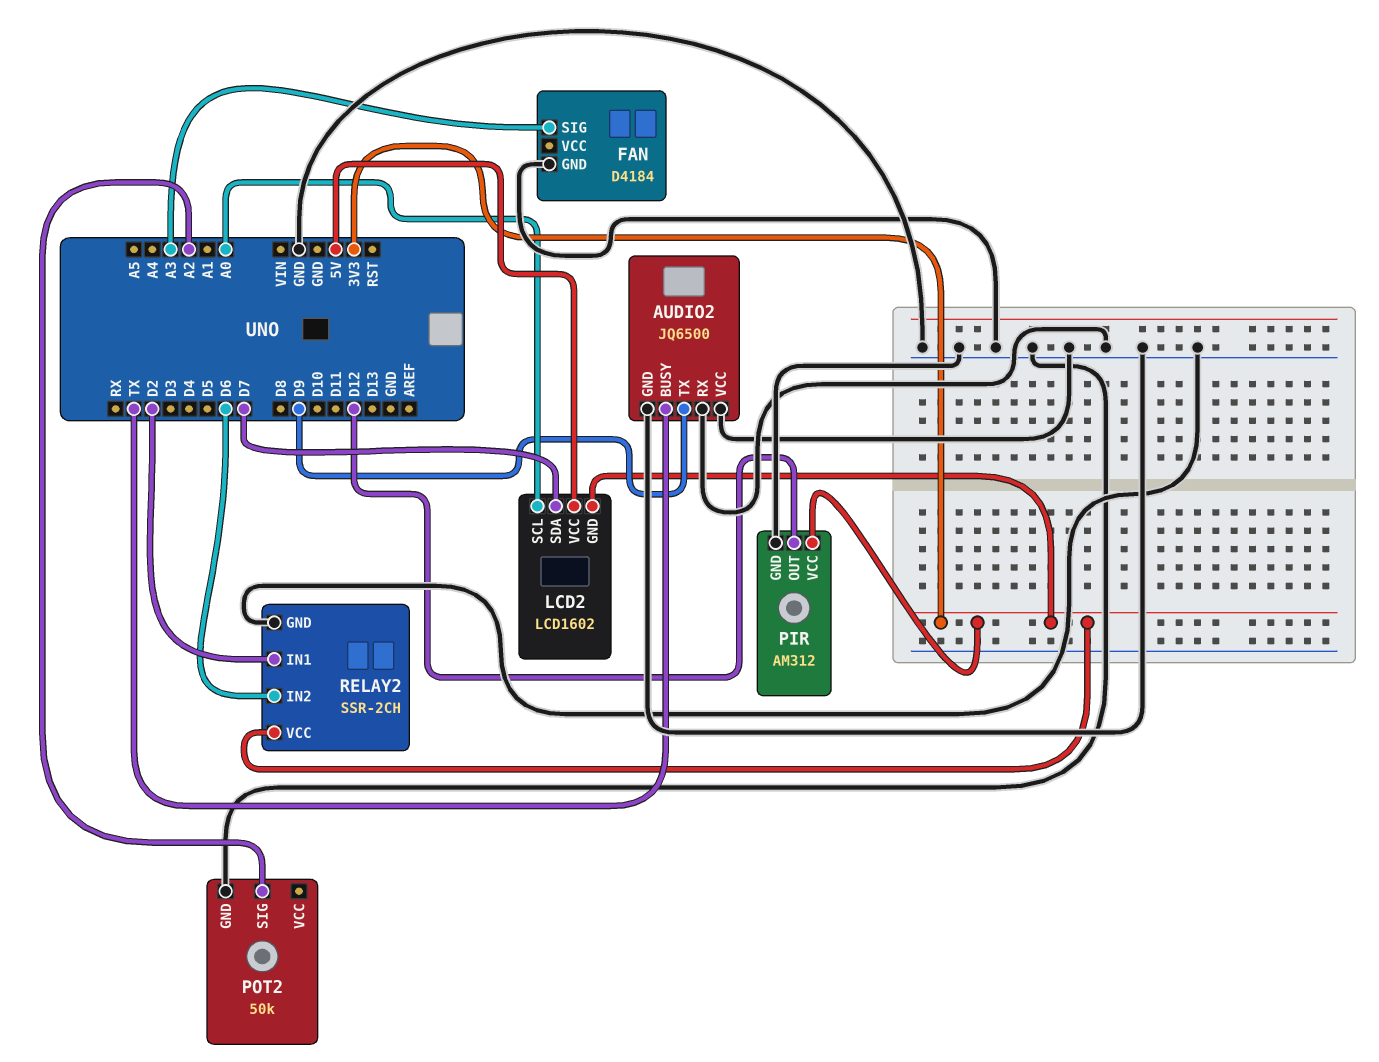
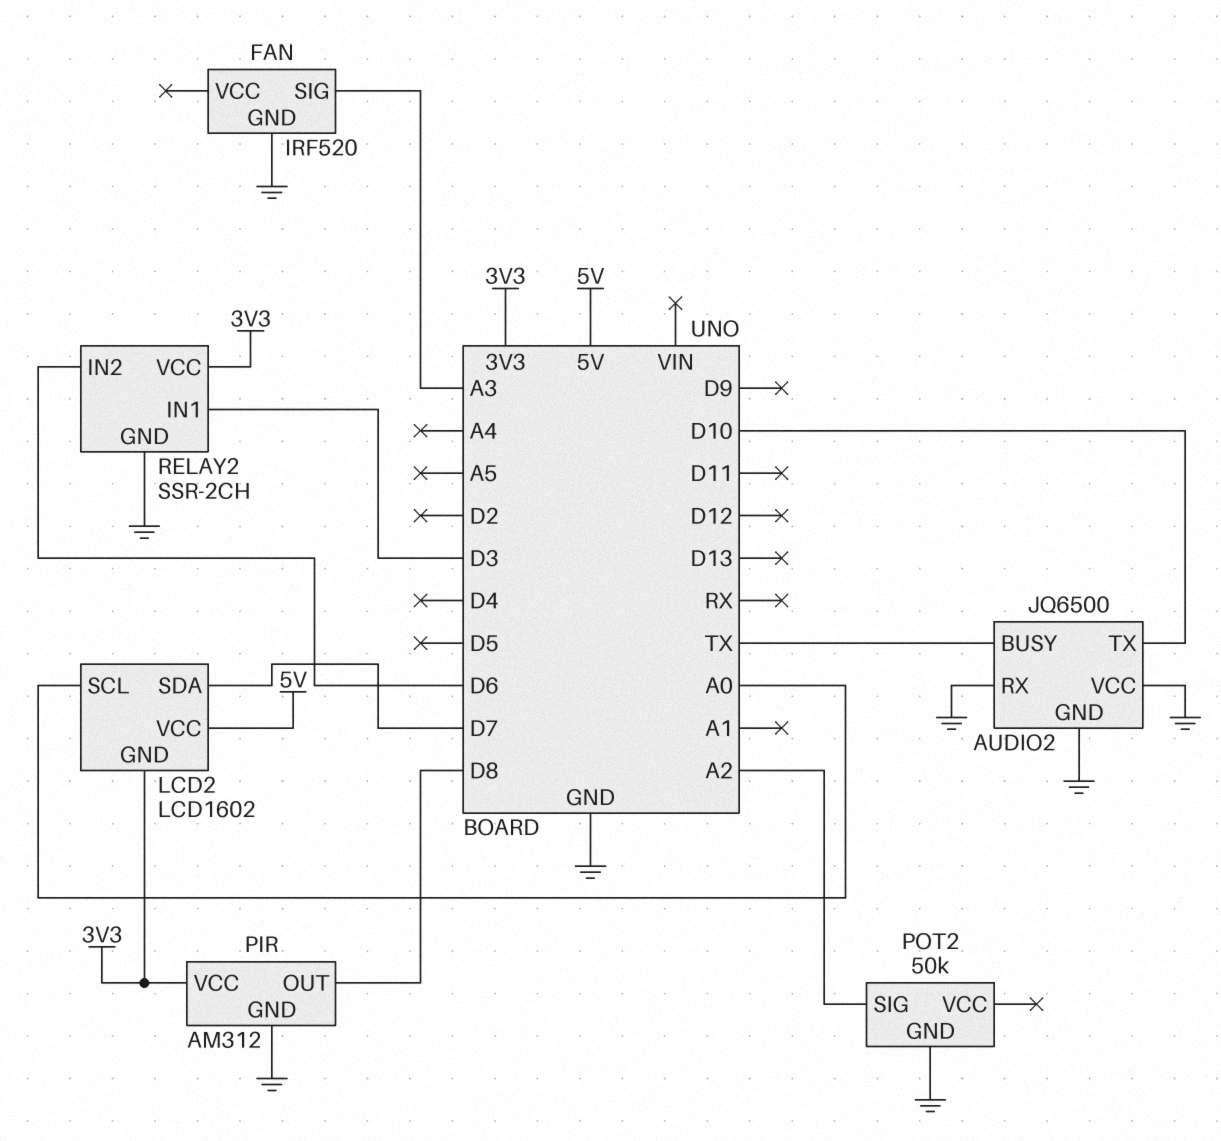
AUDIO2 pin TX: D9 -> D10
FAN: D4184 -> IRF520
PIR pin OUT: D12 -> D8
RELAY2 pin IN1: D2 -> D3

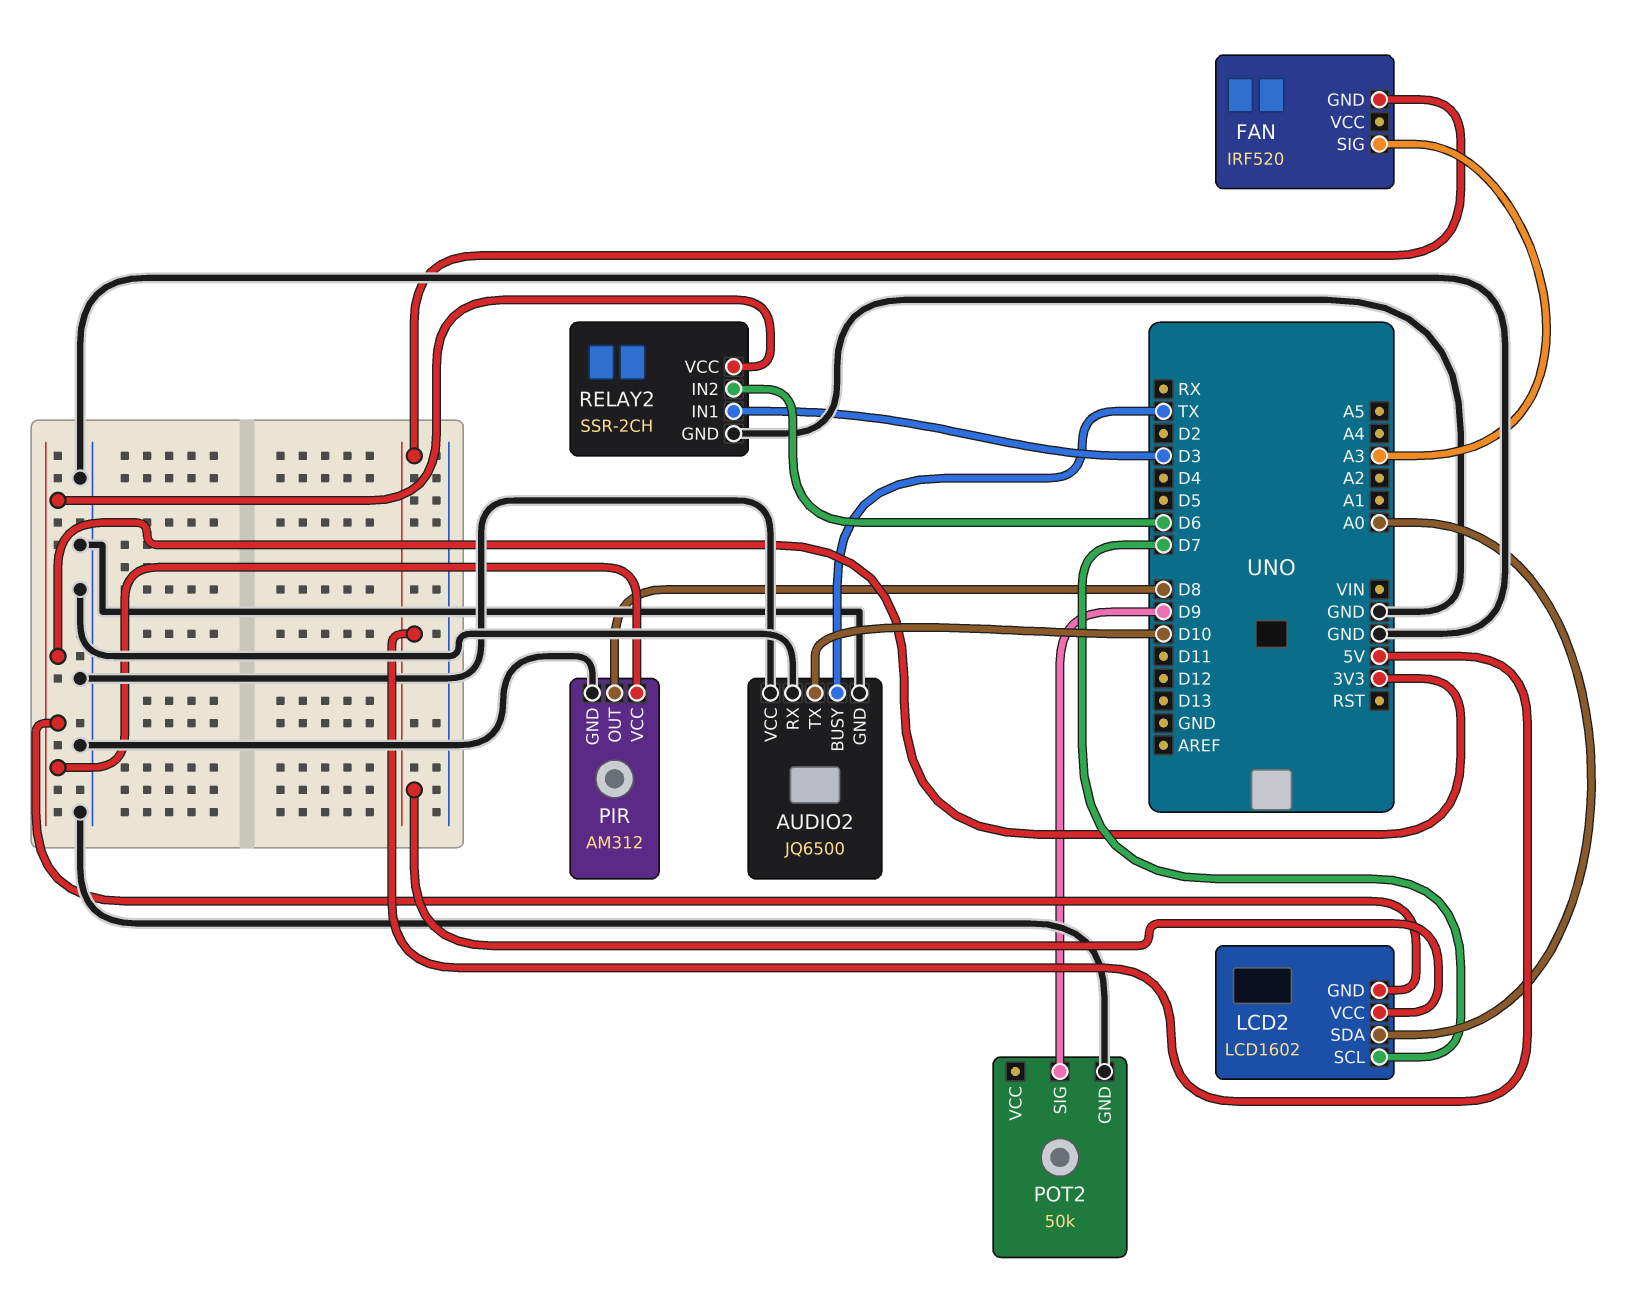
FAN pin GND: GND -> 5V
LCD2 pin SCL: A0 -> D7
LCD2 pin SDA: D7 -> A0
POT2 pin SIG: A2 -> D9

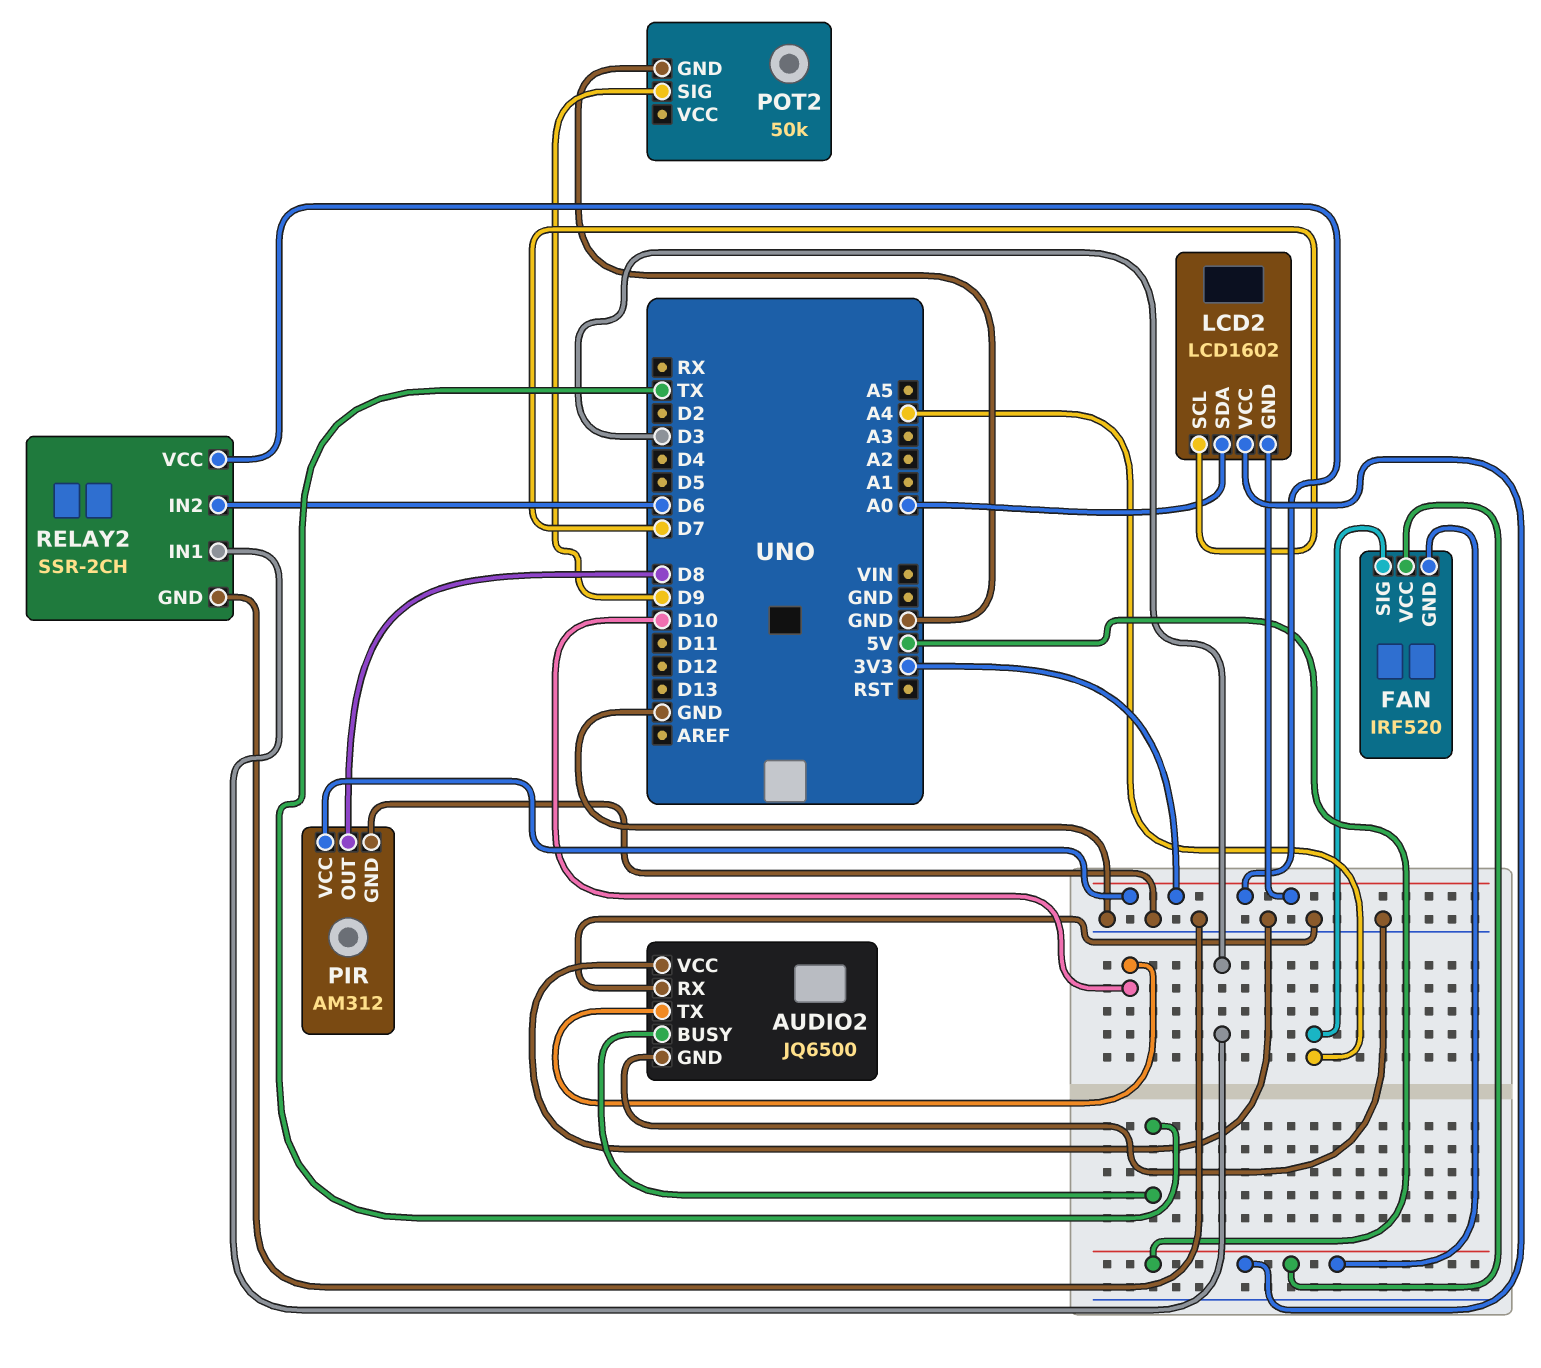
FAN pin SIG: A3 -> A4
FAN pin VCC: none -> 5V

